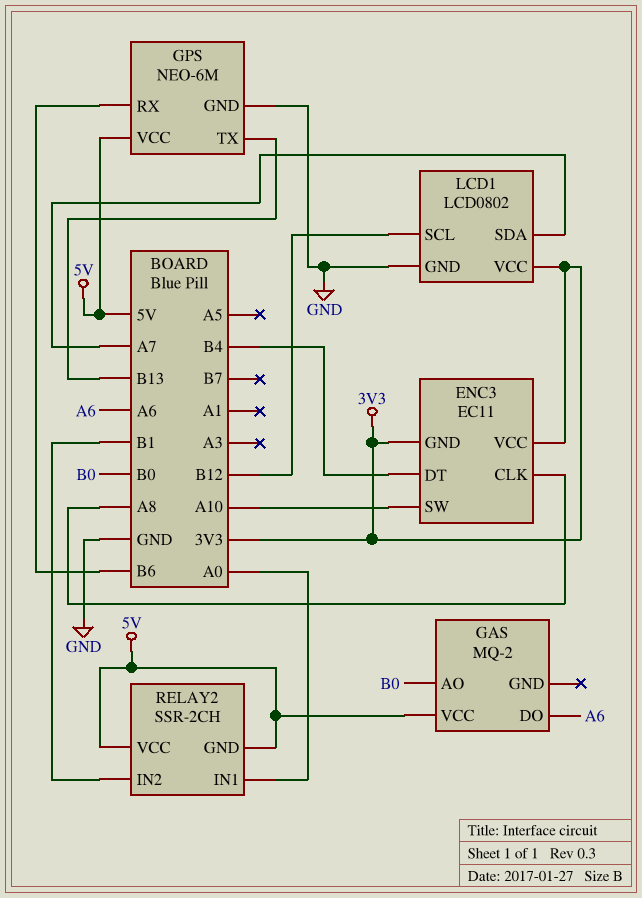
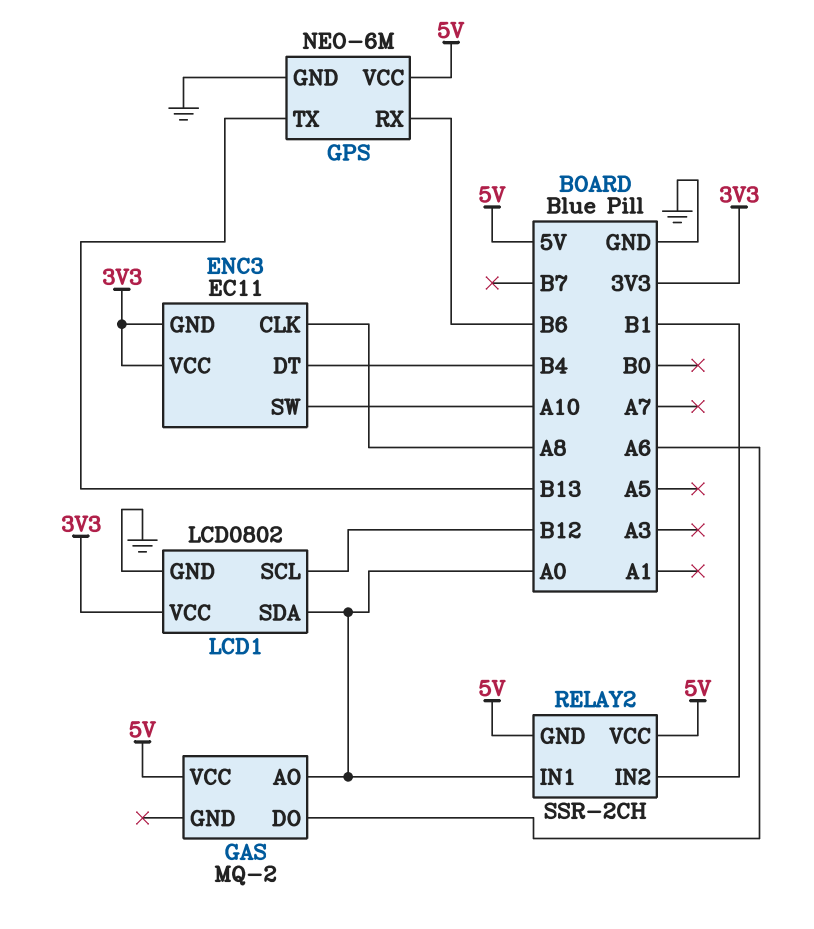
GAS pin AO: B0 -> A0
LCD1 pin SDA: A7 -> A0

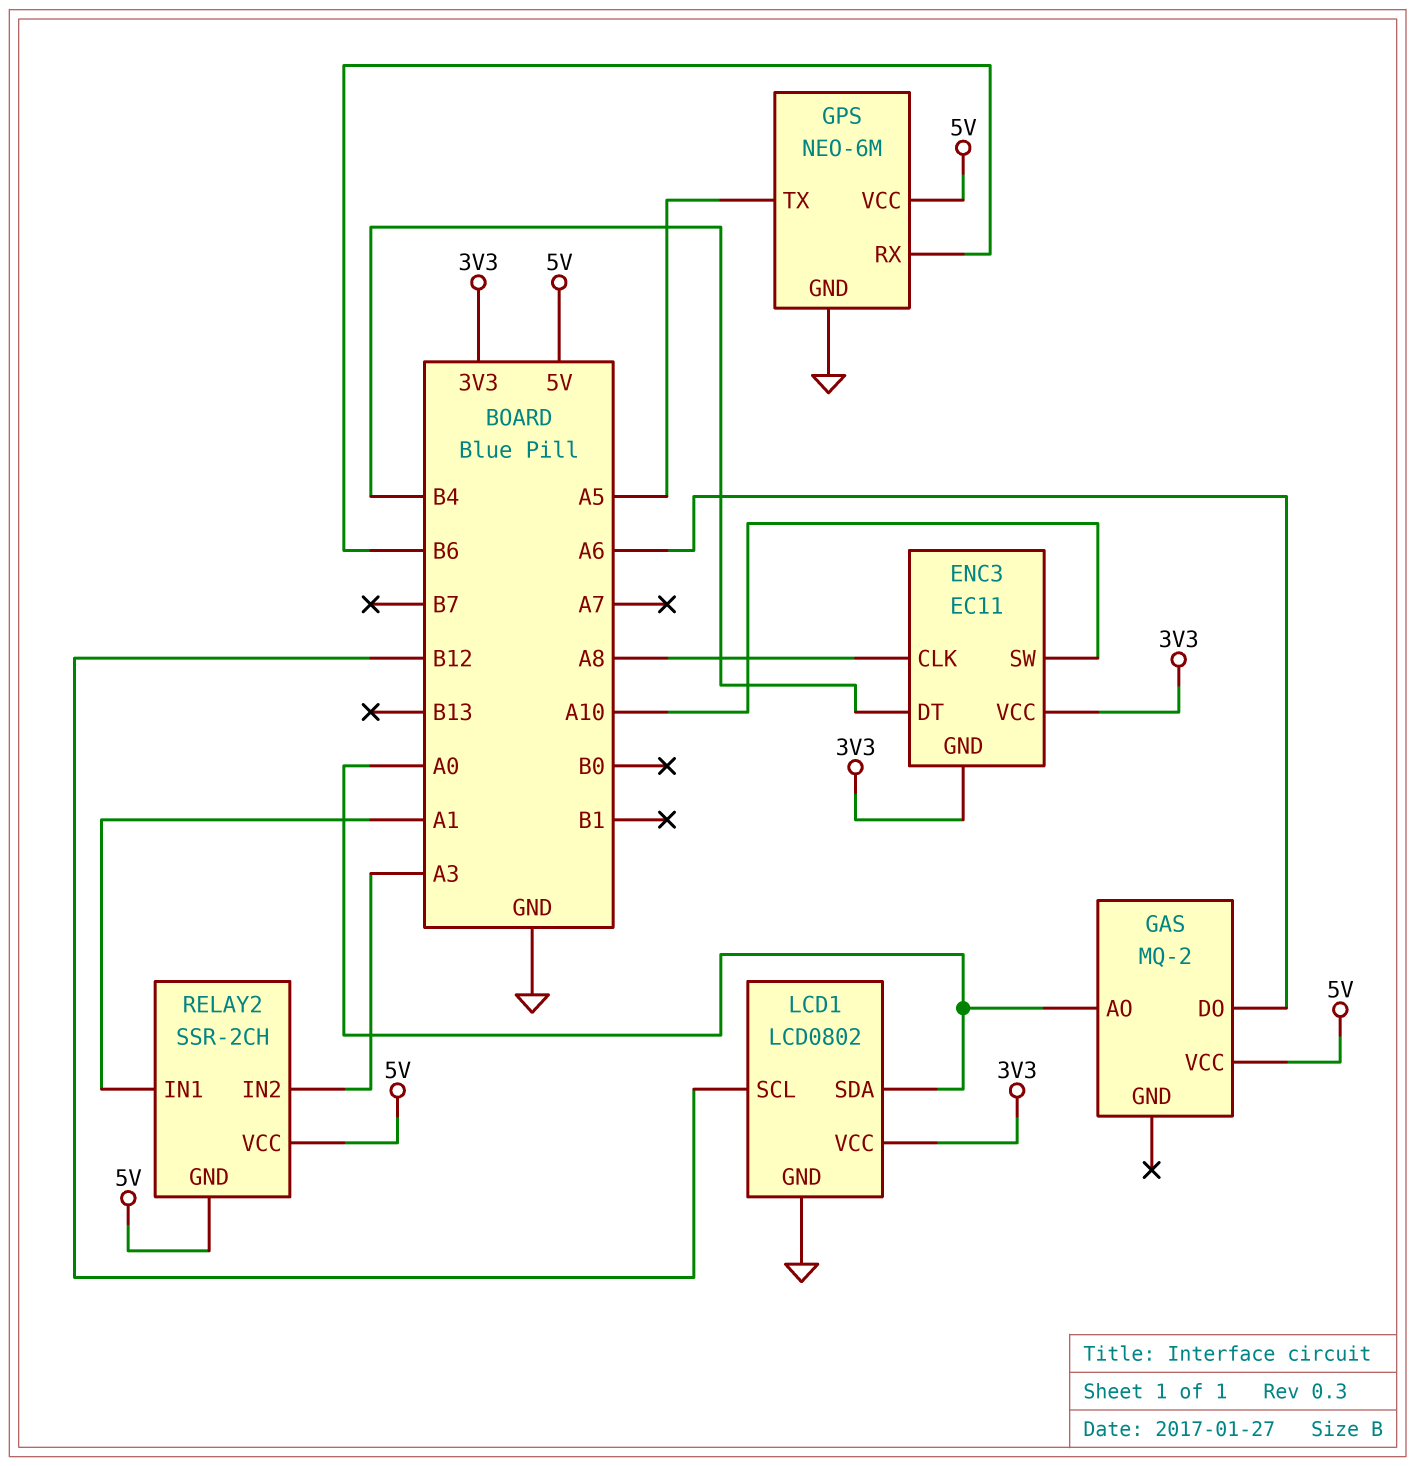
GPS pin TX: B13 -> A5
RELAY2 pin IN1: A0 -> A1
RELAY2 pin IN2: B1 -> A3

